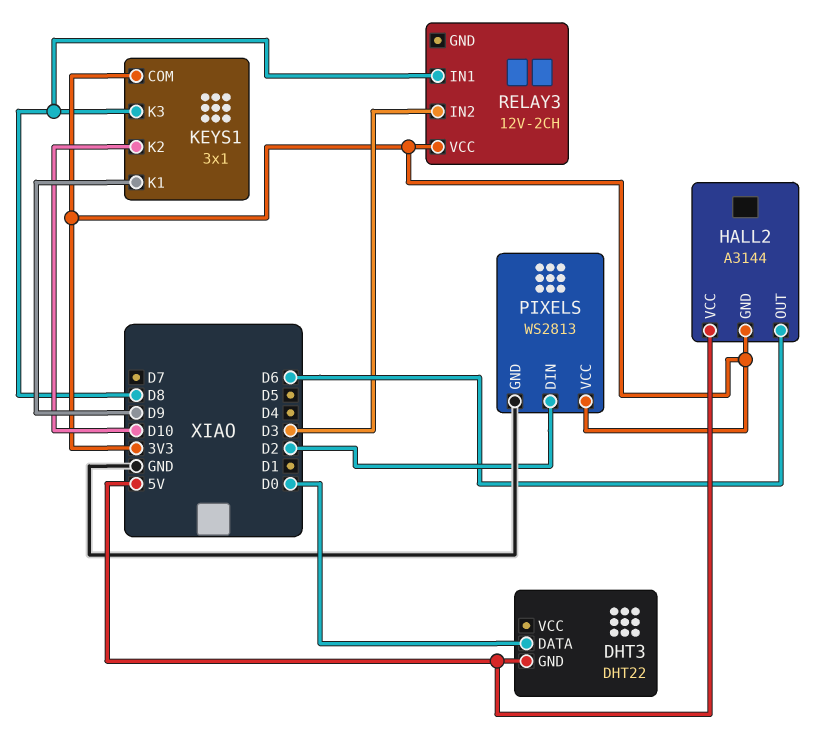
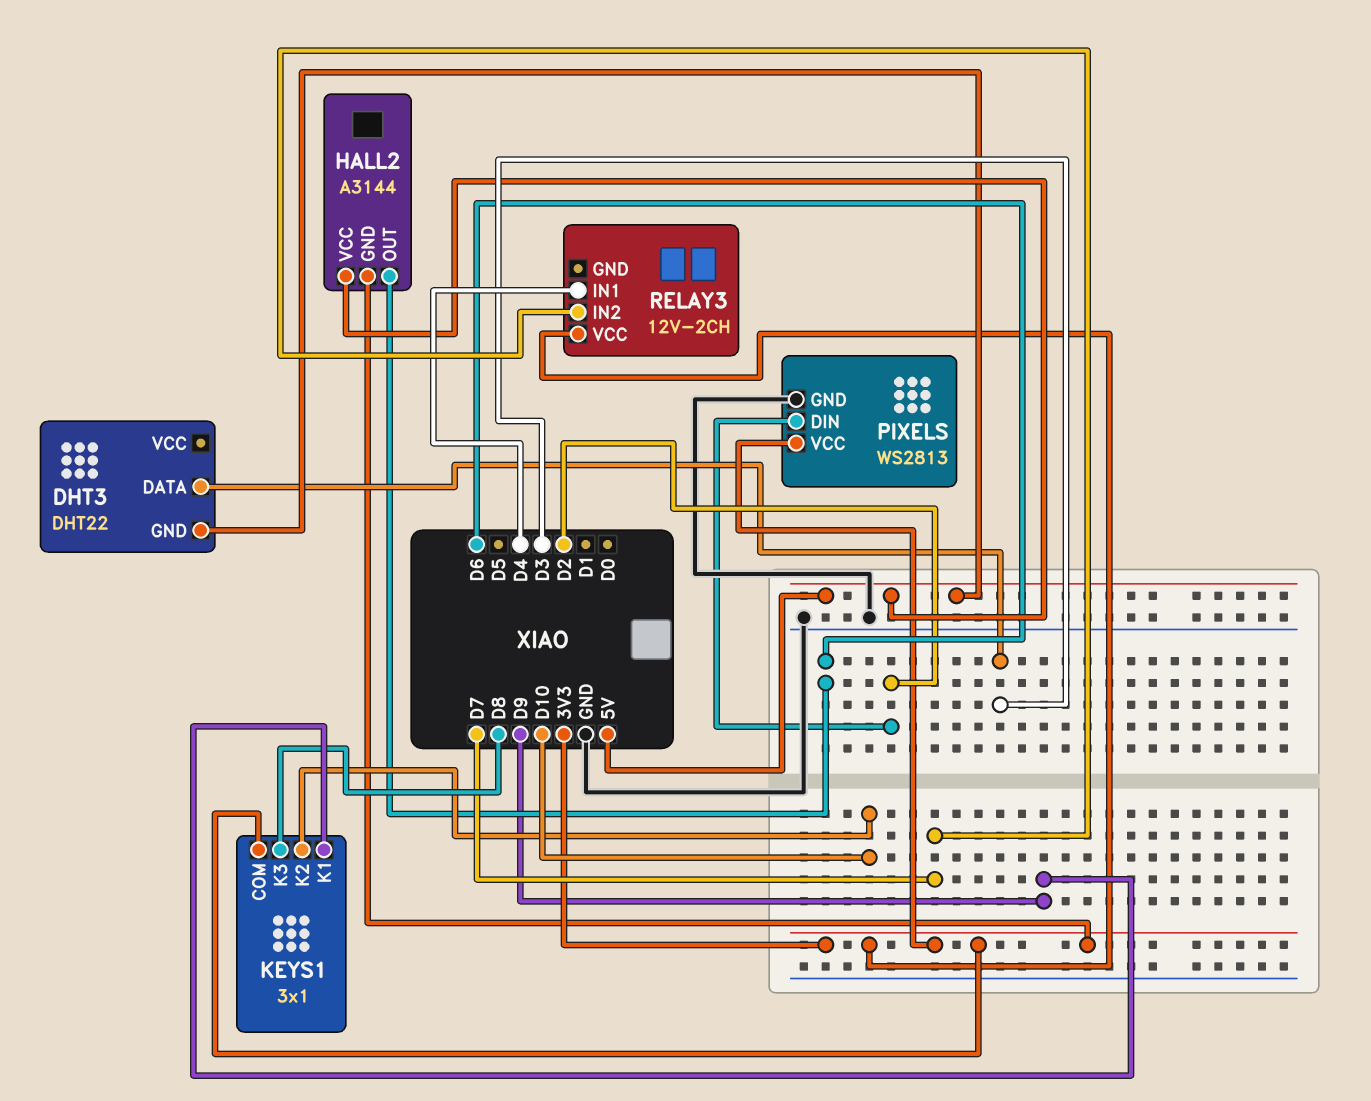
DHT3 pin DATA: D0 -> D3
RELAY3 pin IN1: D8 -> D4
RELAY3 pin IN2: D3 -> D7

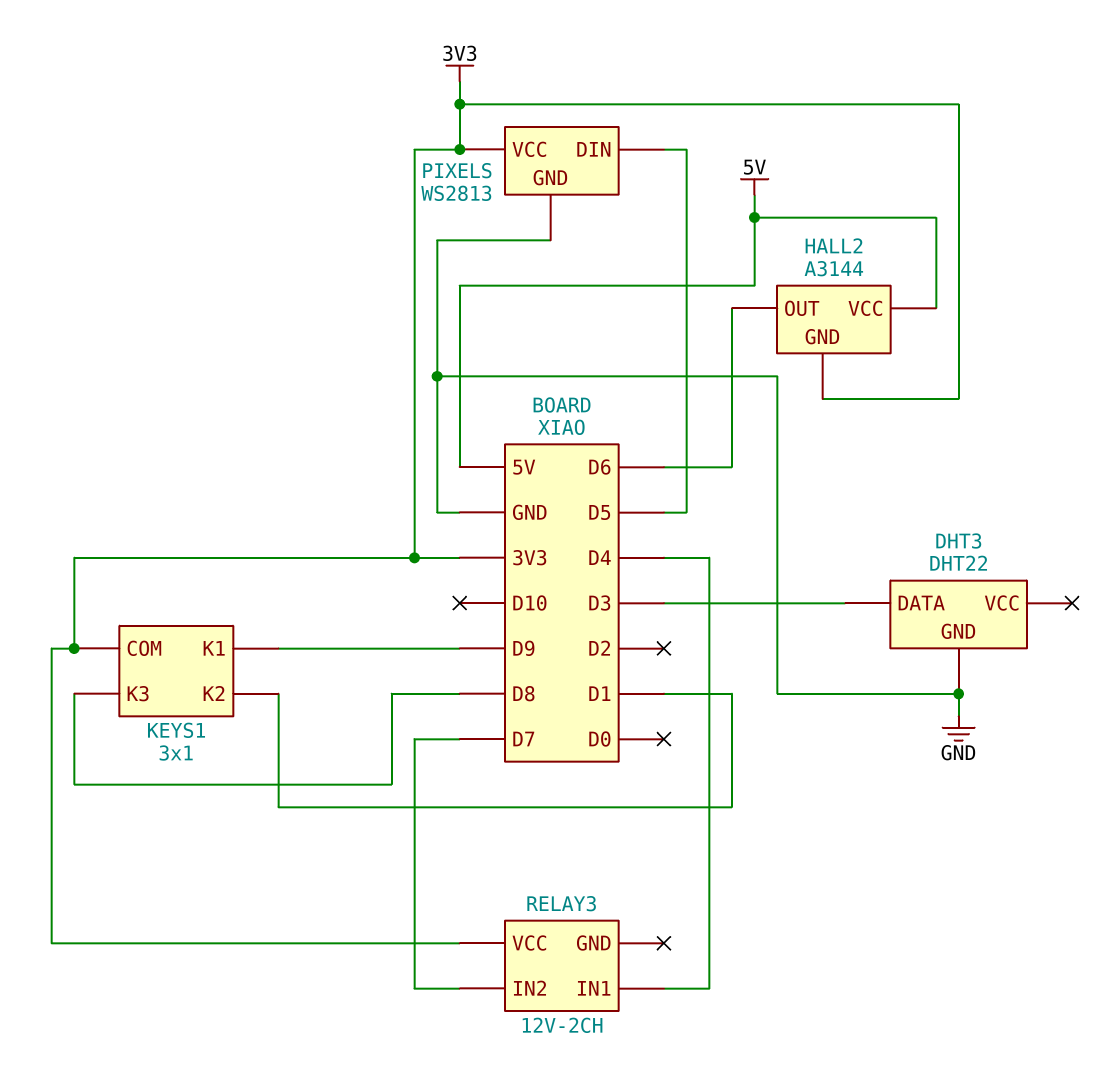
DHT3 pin GND: 5V -> GND
KEYS1 pin K2: D10 -> D1
PIXELS pin DIN: D2 -> D5

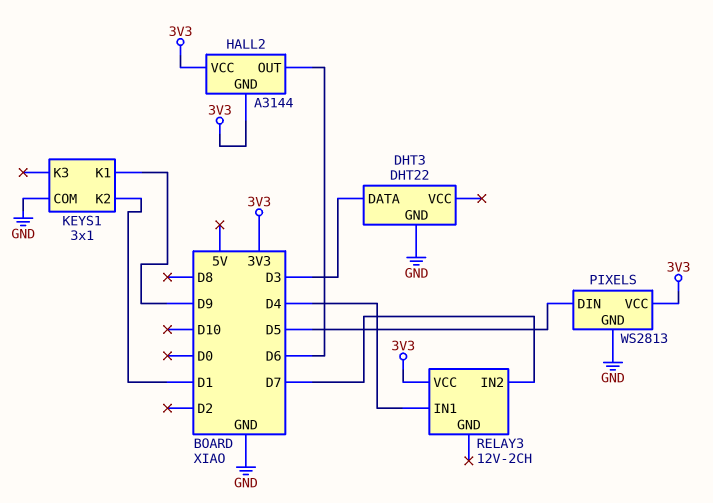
HALL2 pin VCC: 5V -> 3V3
KEYS1 pin COM: 3V3 -> GND
KEYS1 pin K3: D8 -> none

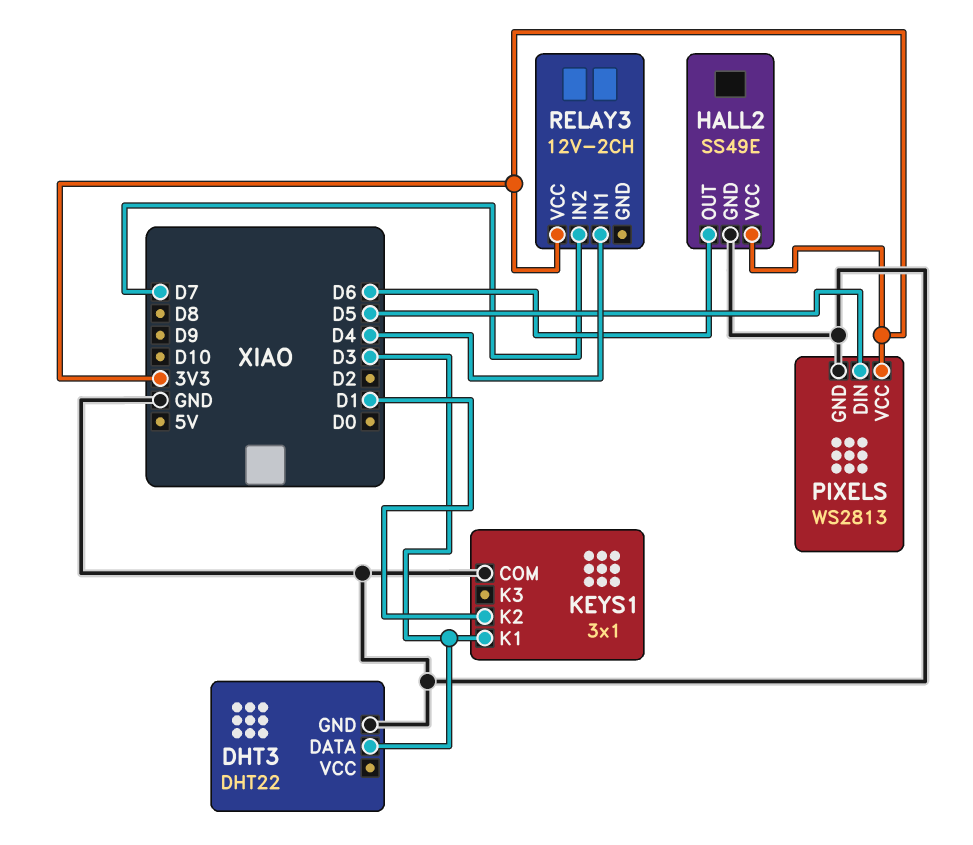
HALL2: A3144 -> SS49E
HALL2 pin GND: 3V3 -> GND
KEYS1 pin K1: D9 -> D3

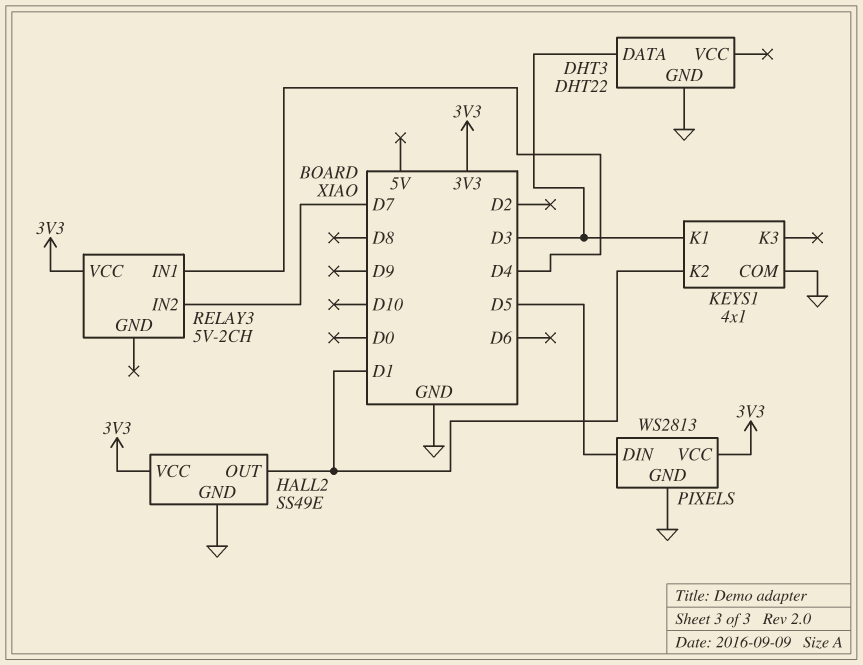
HALL2 pin OUT: D6 -> D1
KEYS1: 3x1 -> 4x1
RELAY3: 12V-2CH -> 5V-2CH

